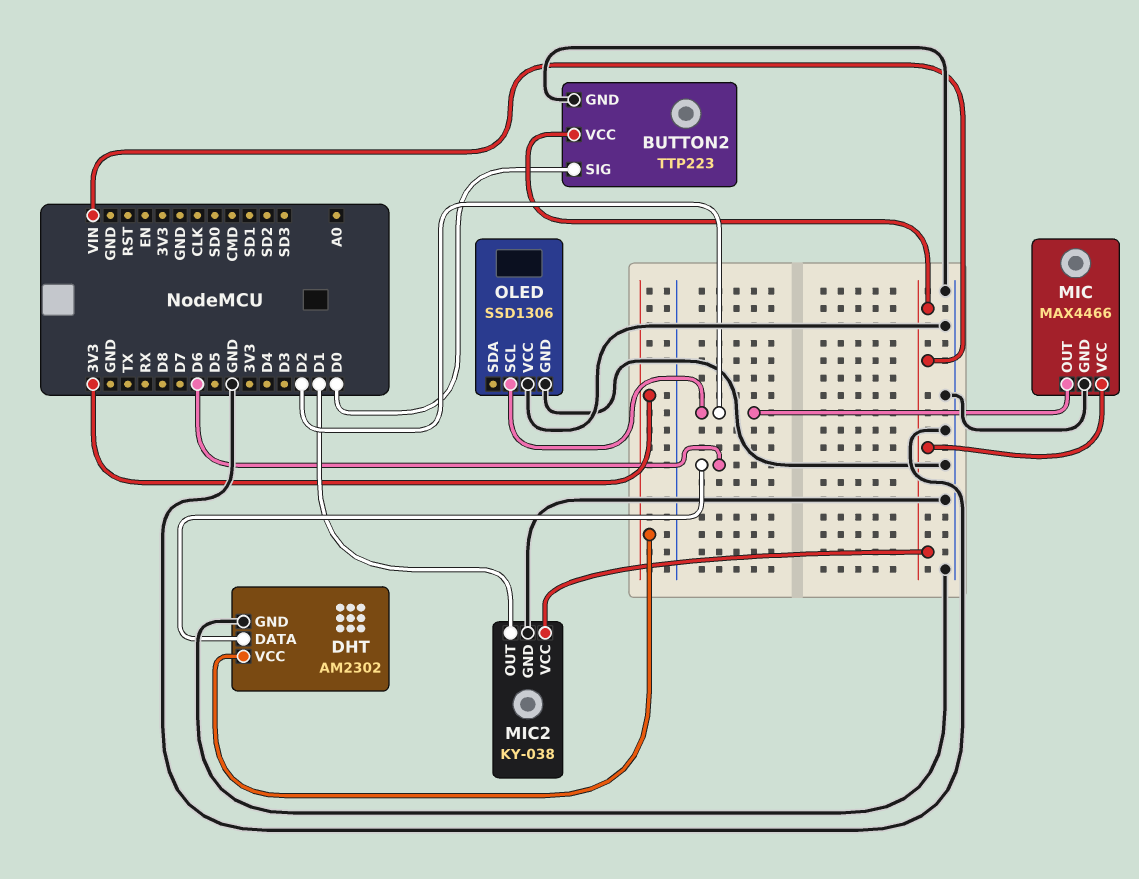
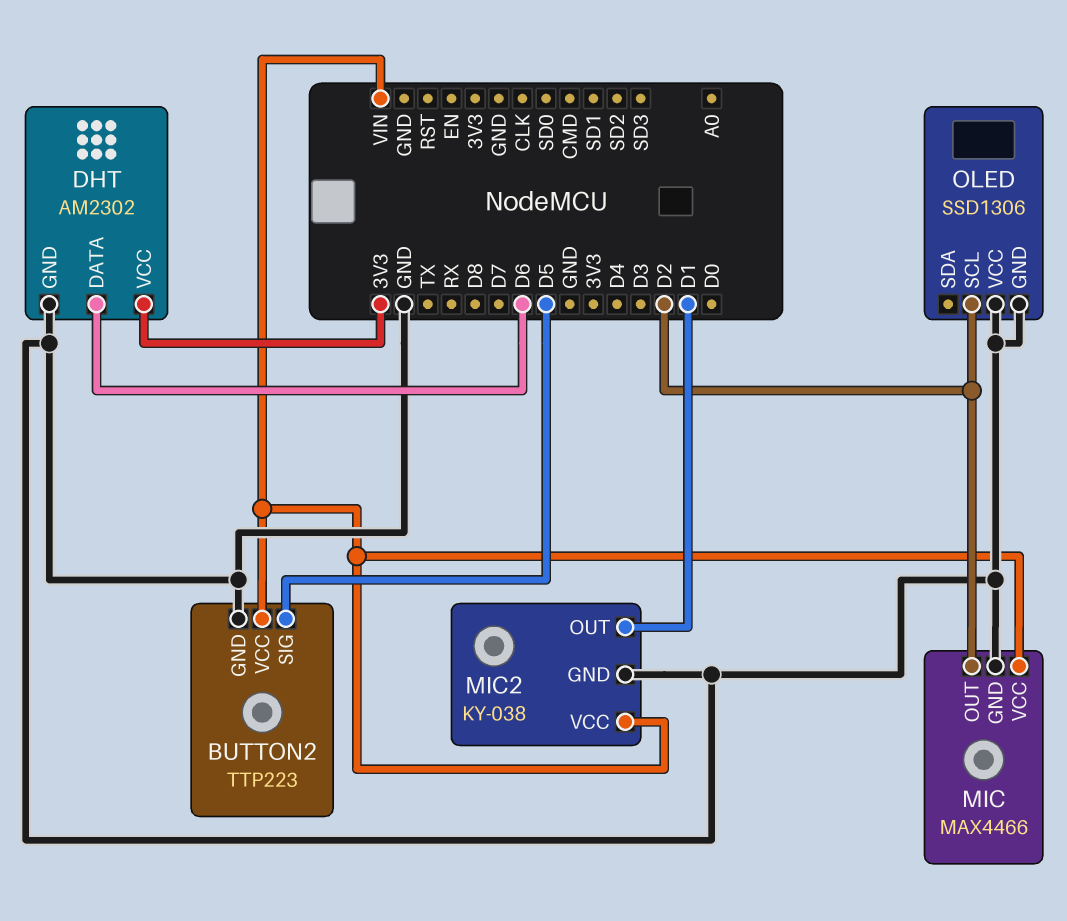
BUTTON2 pin SIG: D0 -> D5

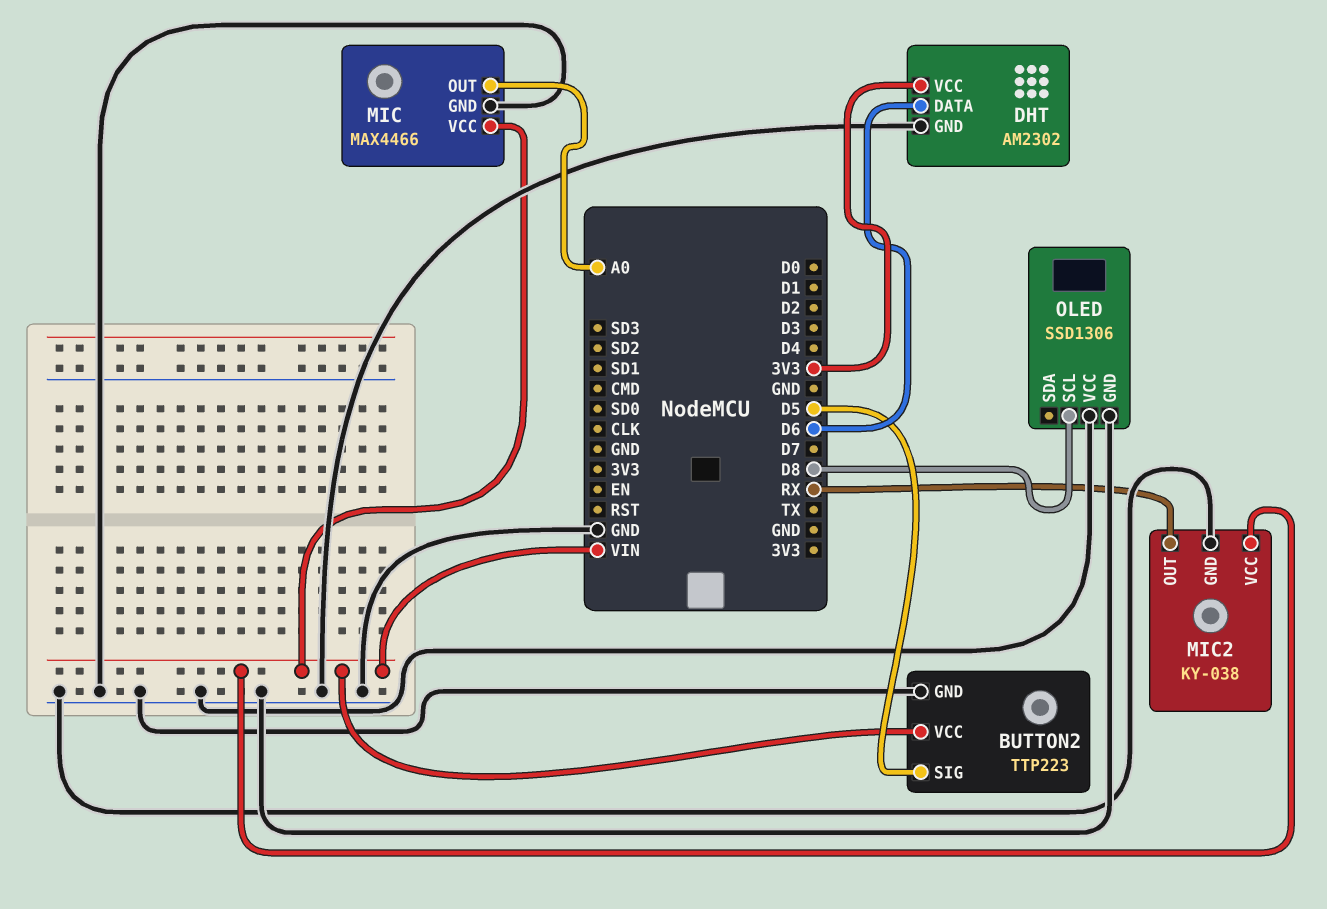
MIC pin OUT: D2 -> A0
MIC2 pin OUT: D1 -> RX
OLED pin SCL: D2 -> D8

